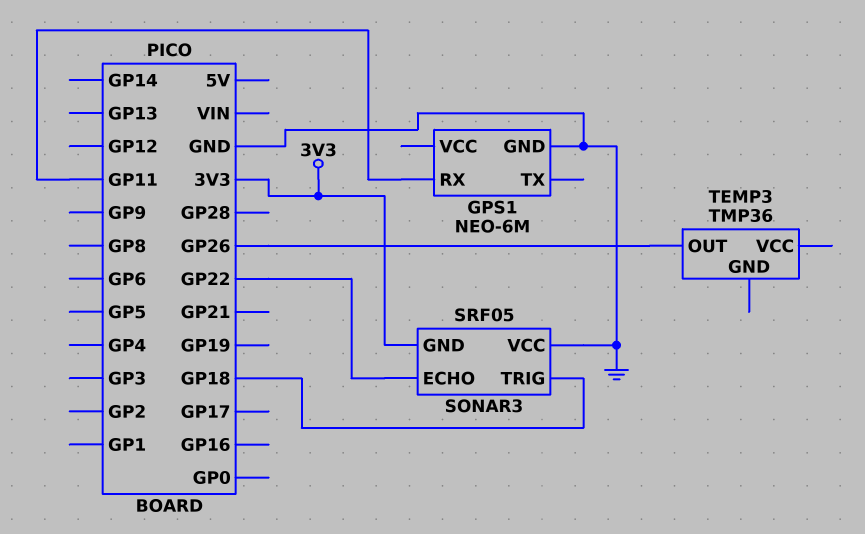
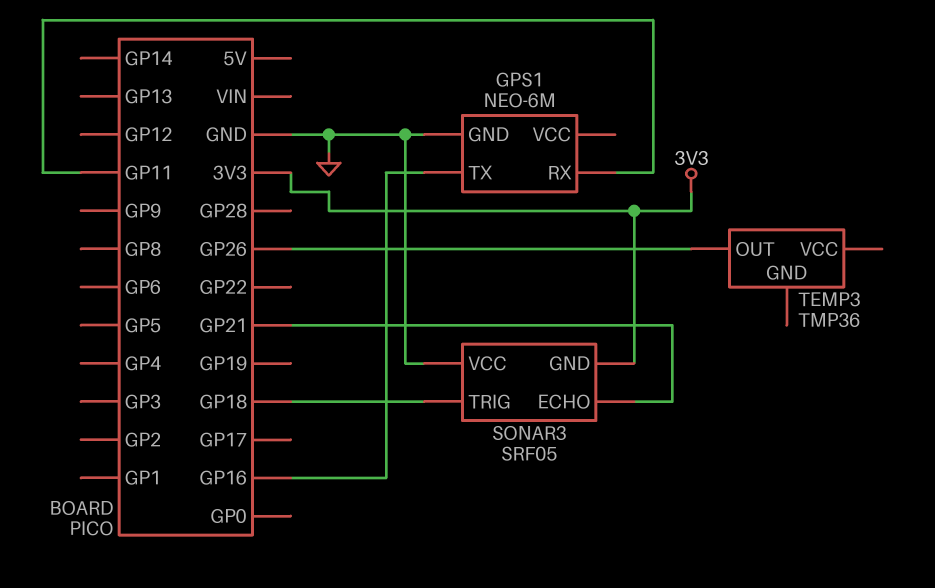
GPS1 pin TX: none -> GP16
SONAR3 pin ECHO: GP22 -> GP21

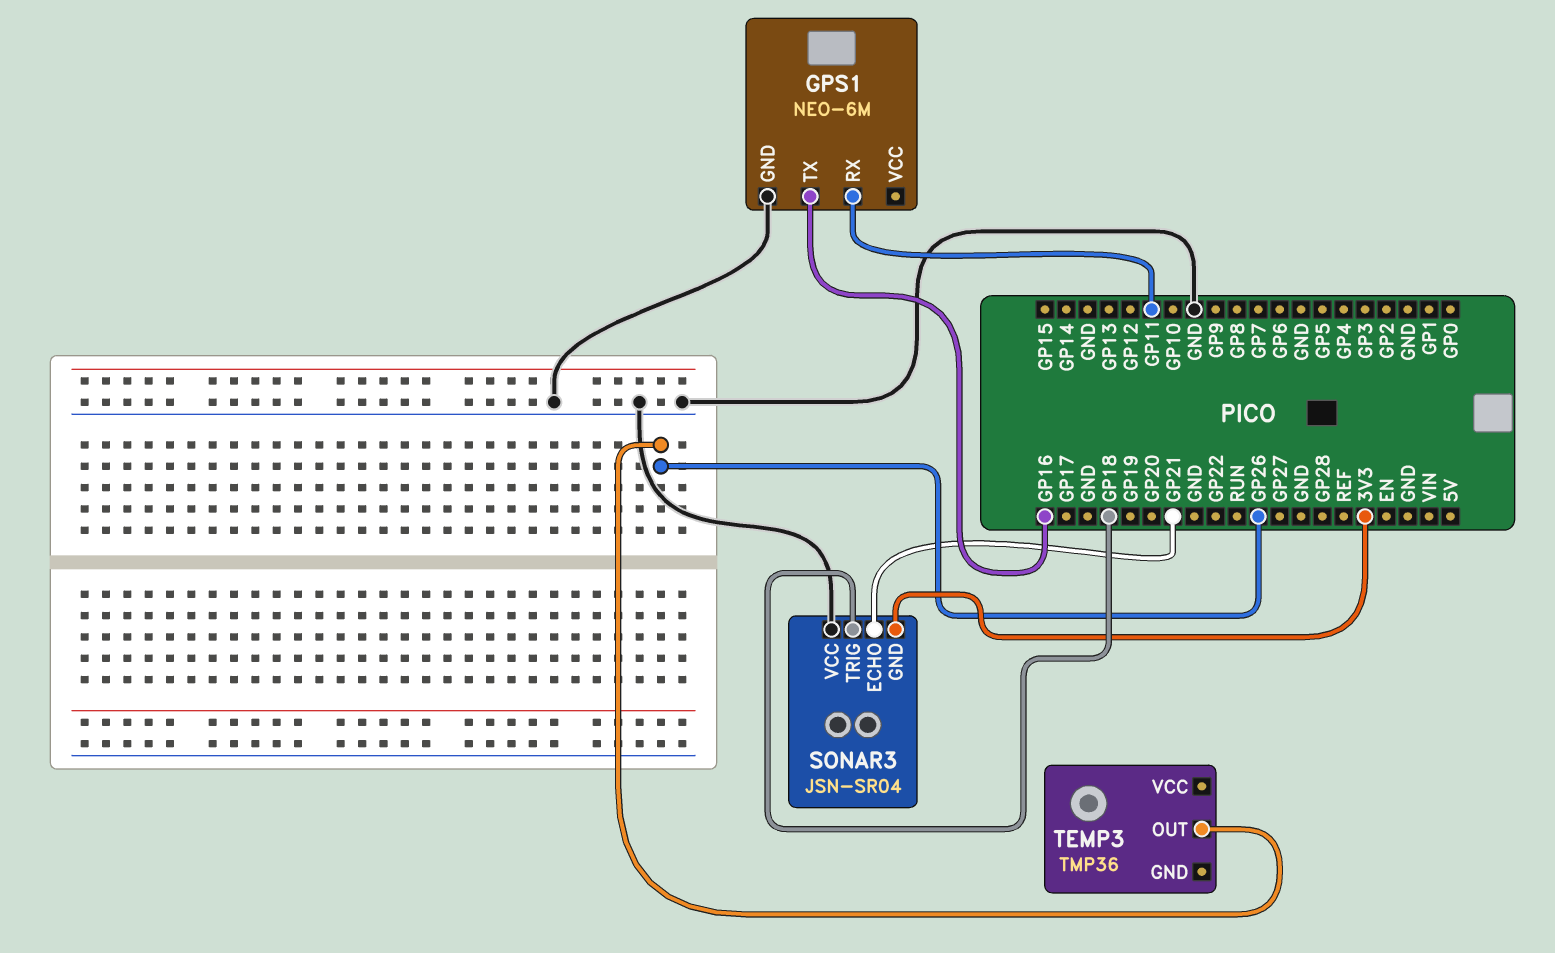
SONAR3: SRF05 -> JSN-SR04

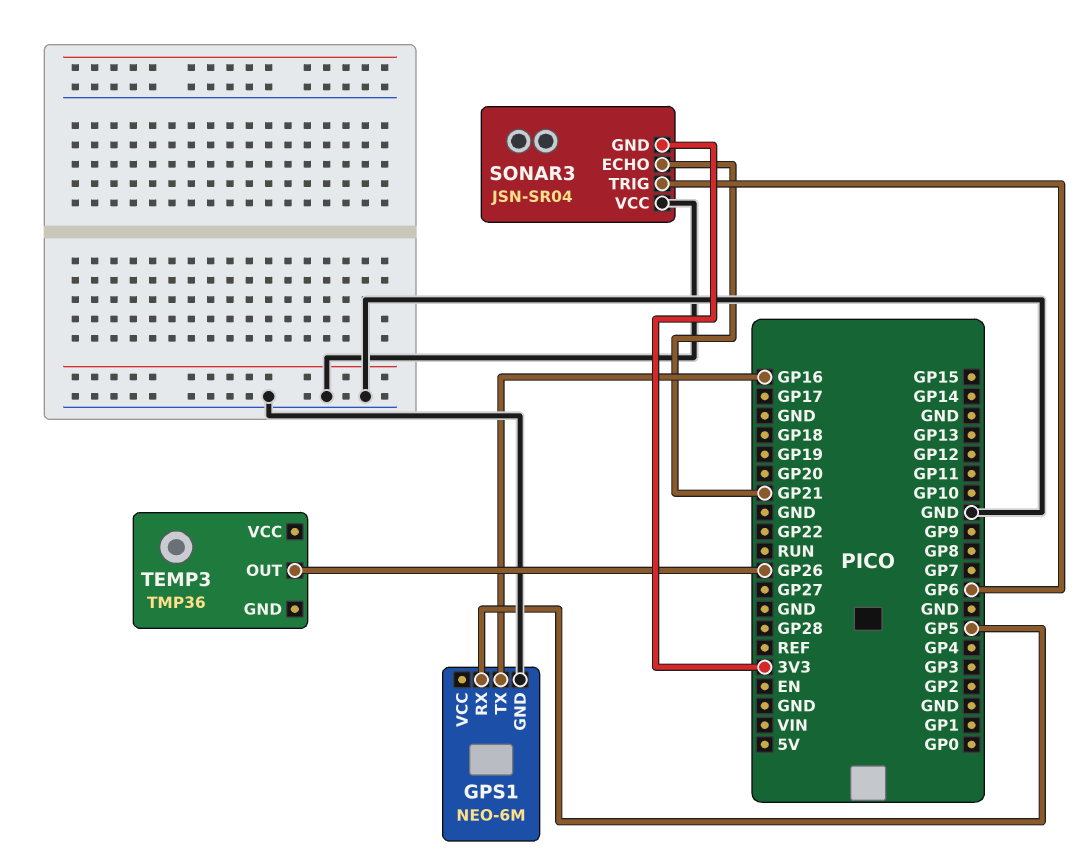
GPS1 pin RX: GP11 -> GP5
SONAR3 pin TRIG: GP18 -> GP6

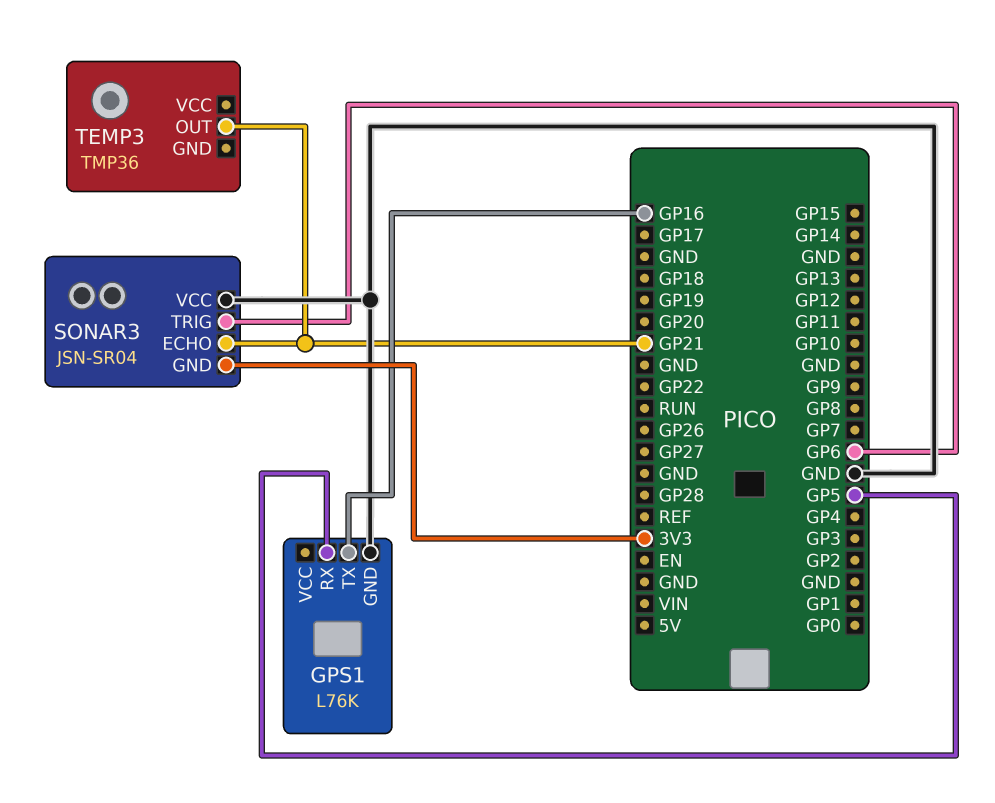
GPS1: NEO-6M -> L76K
TEMP3 pin OUT: GP26 -> GP21

